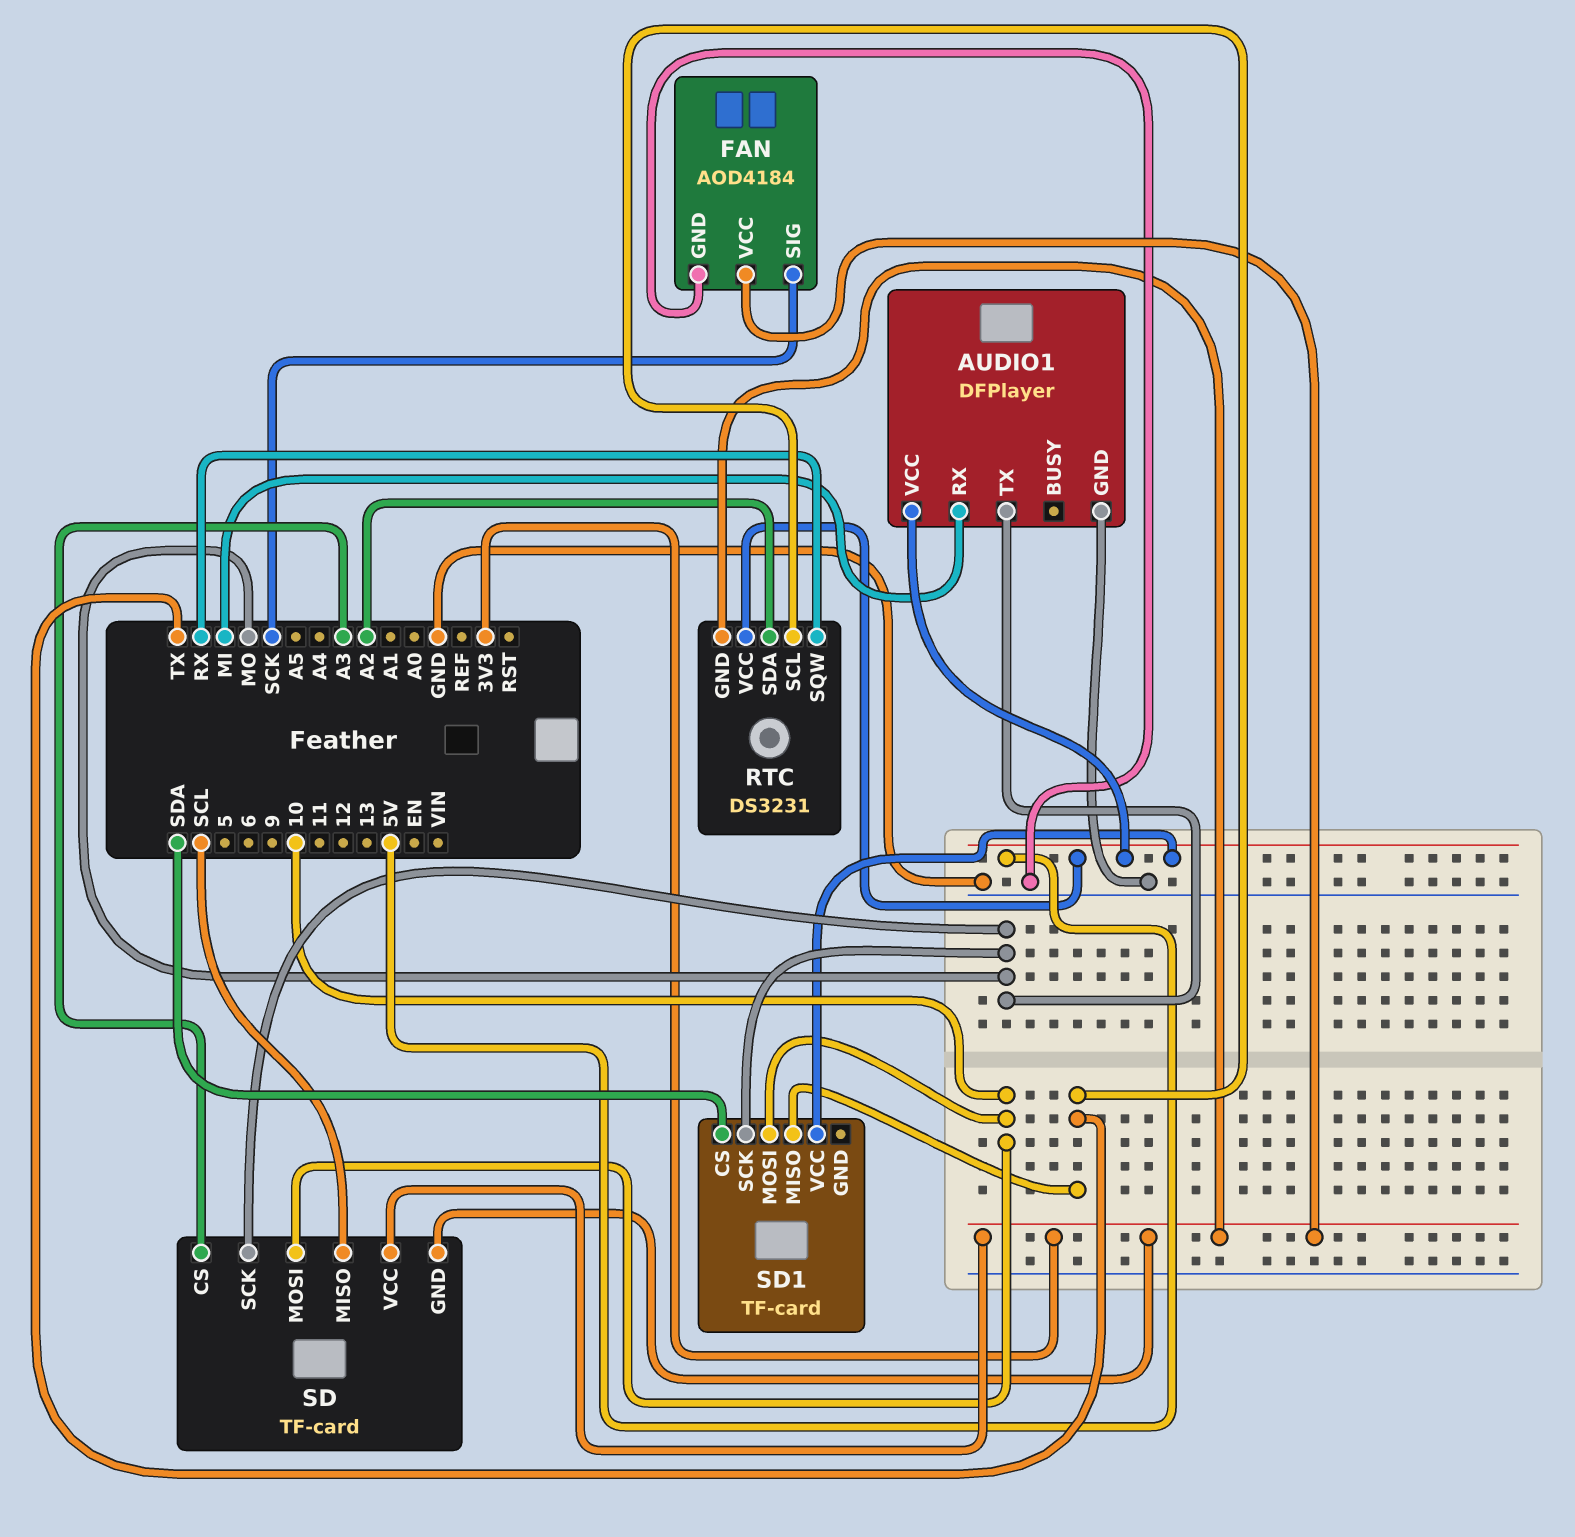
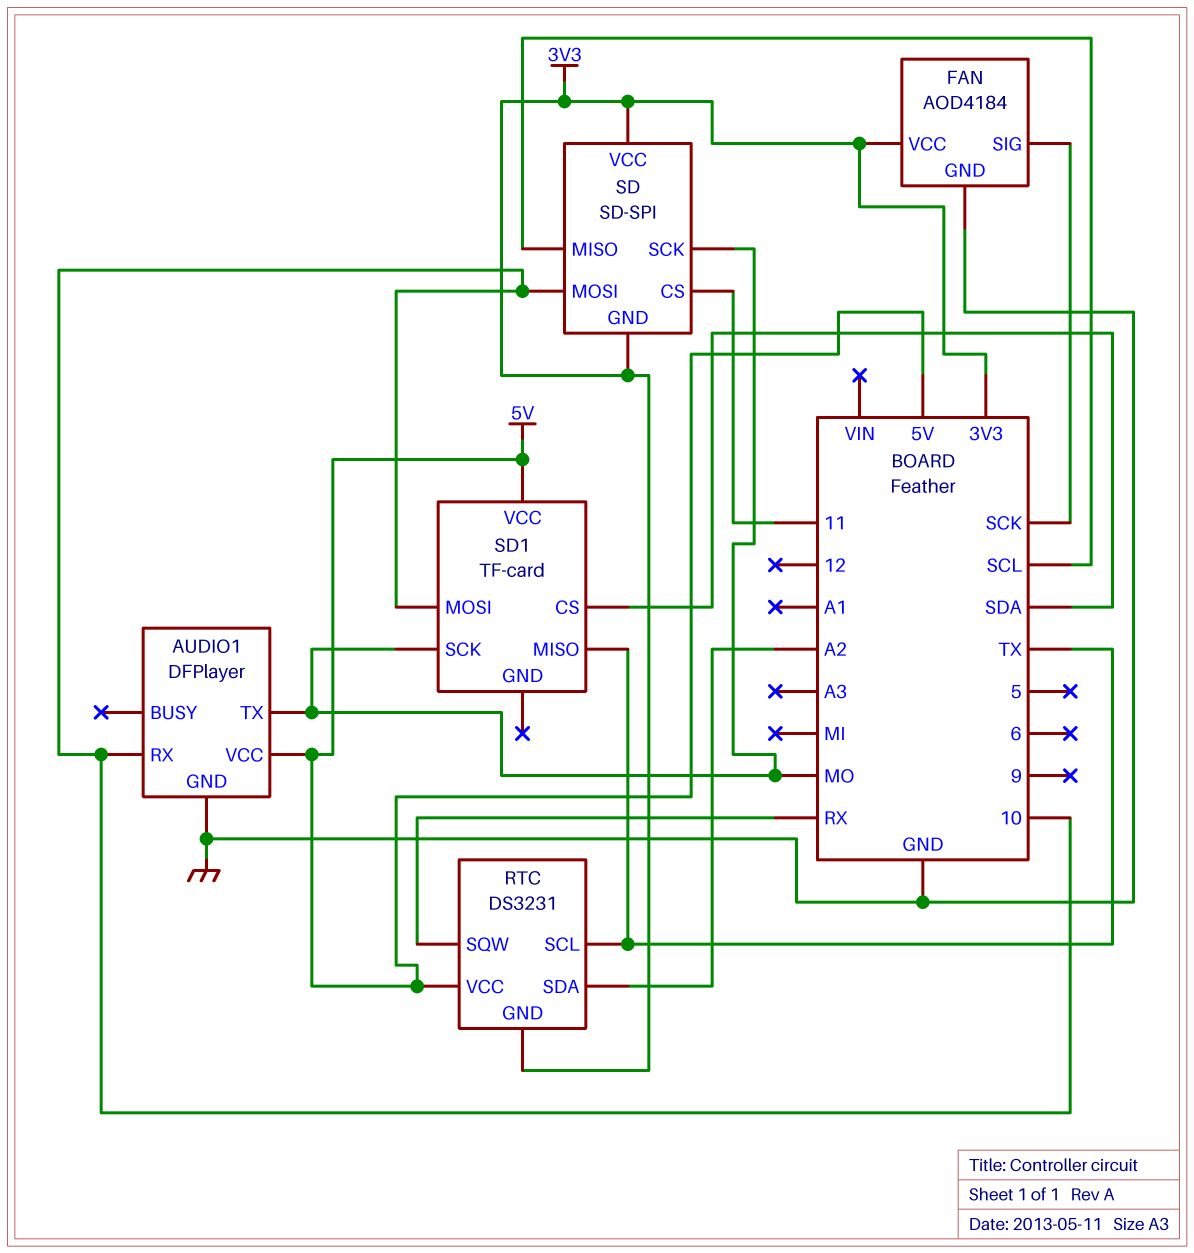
AUDIO1 pin RX: MI -> 10
SD: TF-card -> SD-SPI
SD pin CS: A3 -> 11

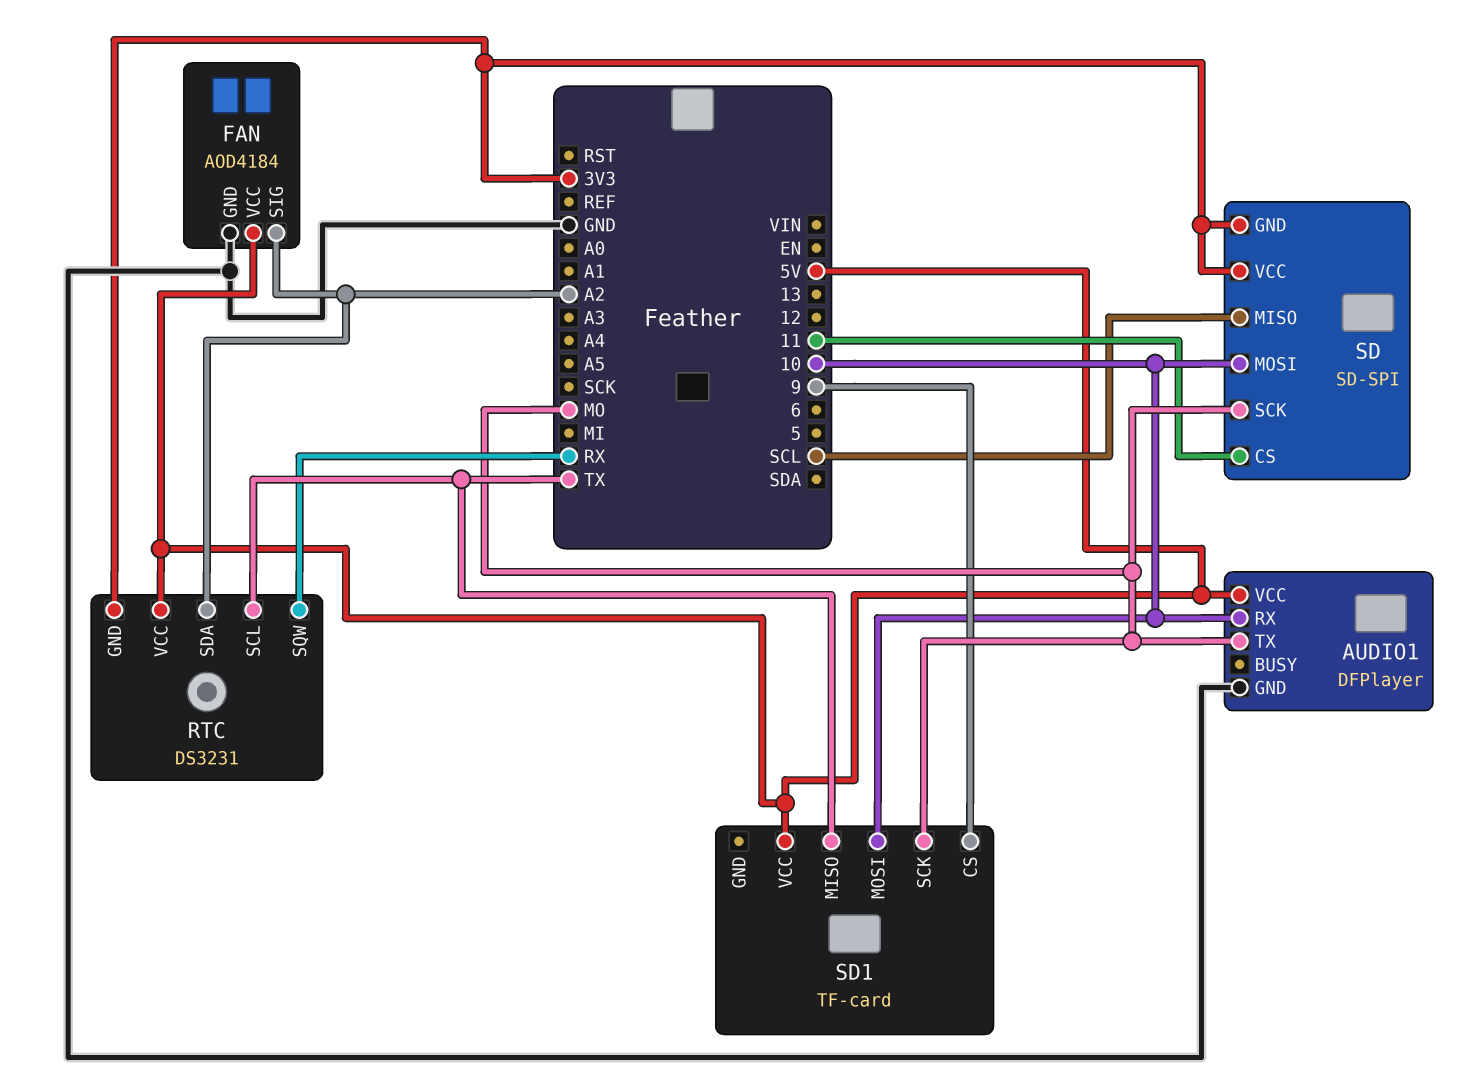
FAN pin SIG: SCK -> A2
FAN pin VCC: 3V3 -> 5V
SD1 pin CS: SDA -> 9

